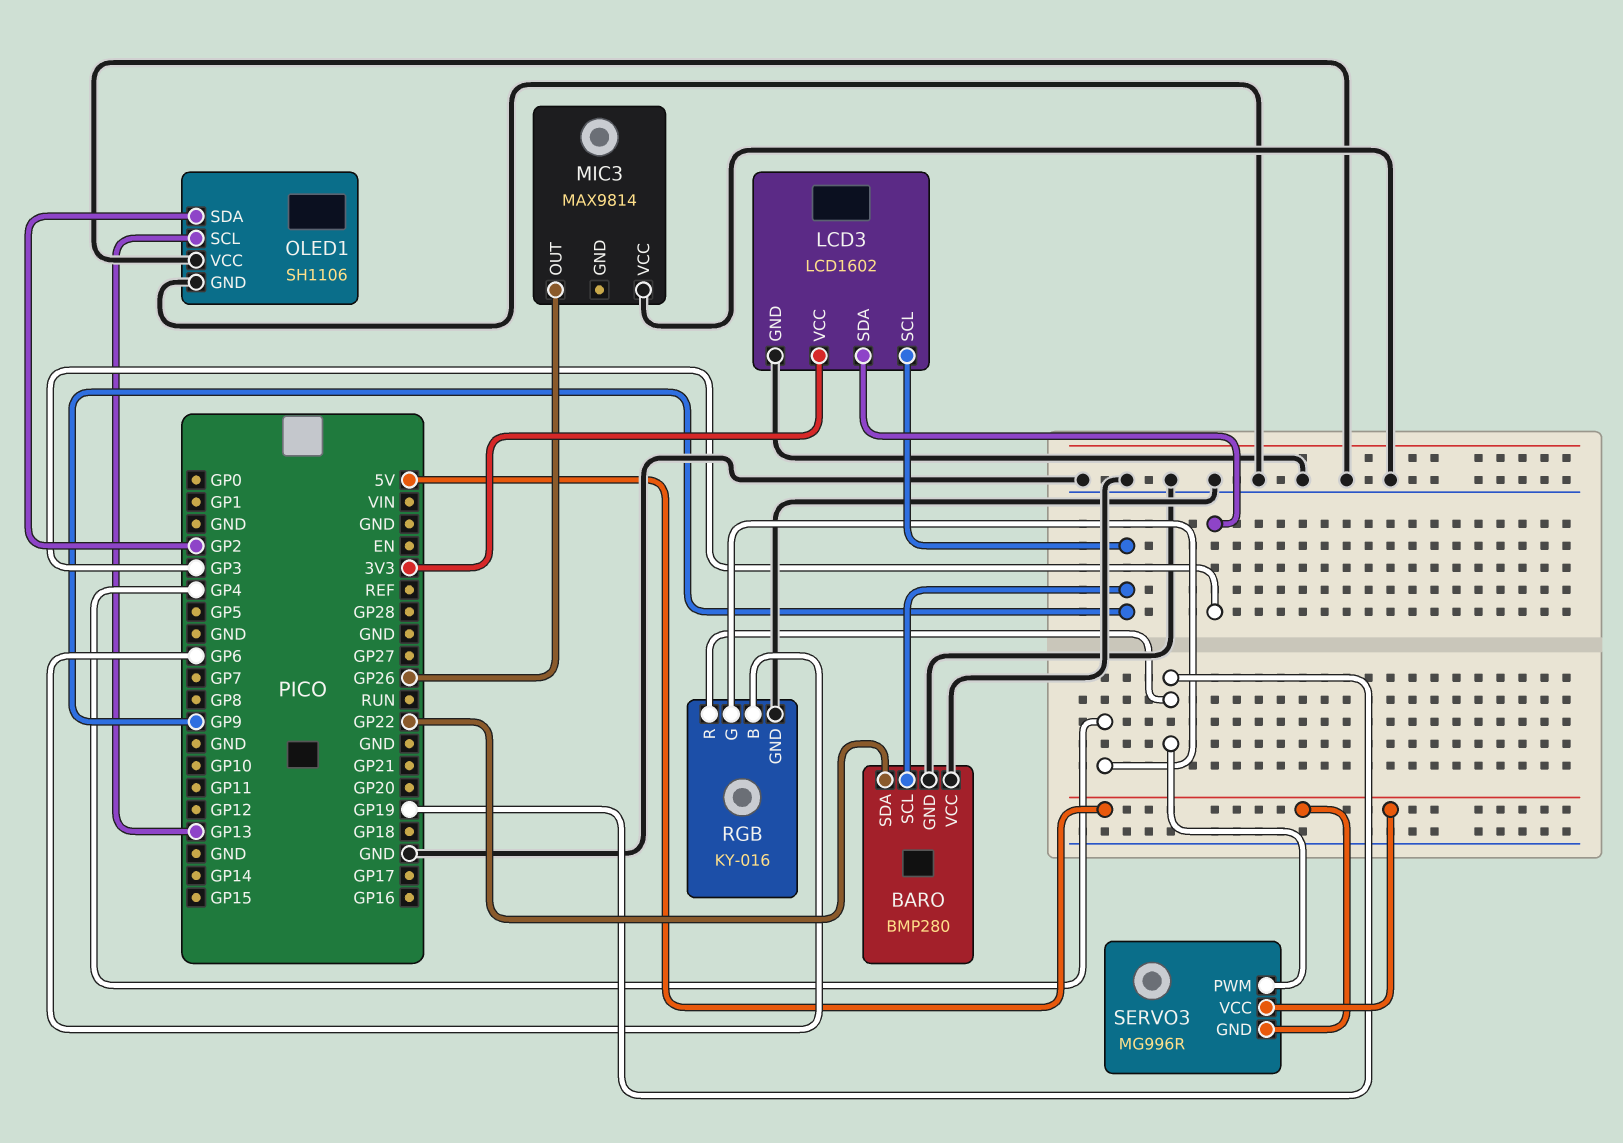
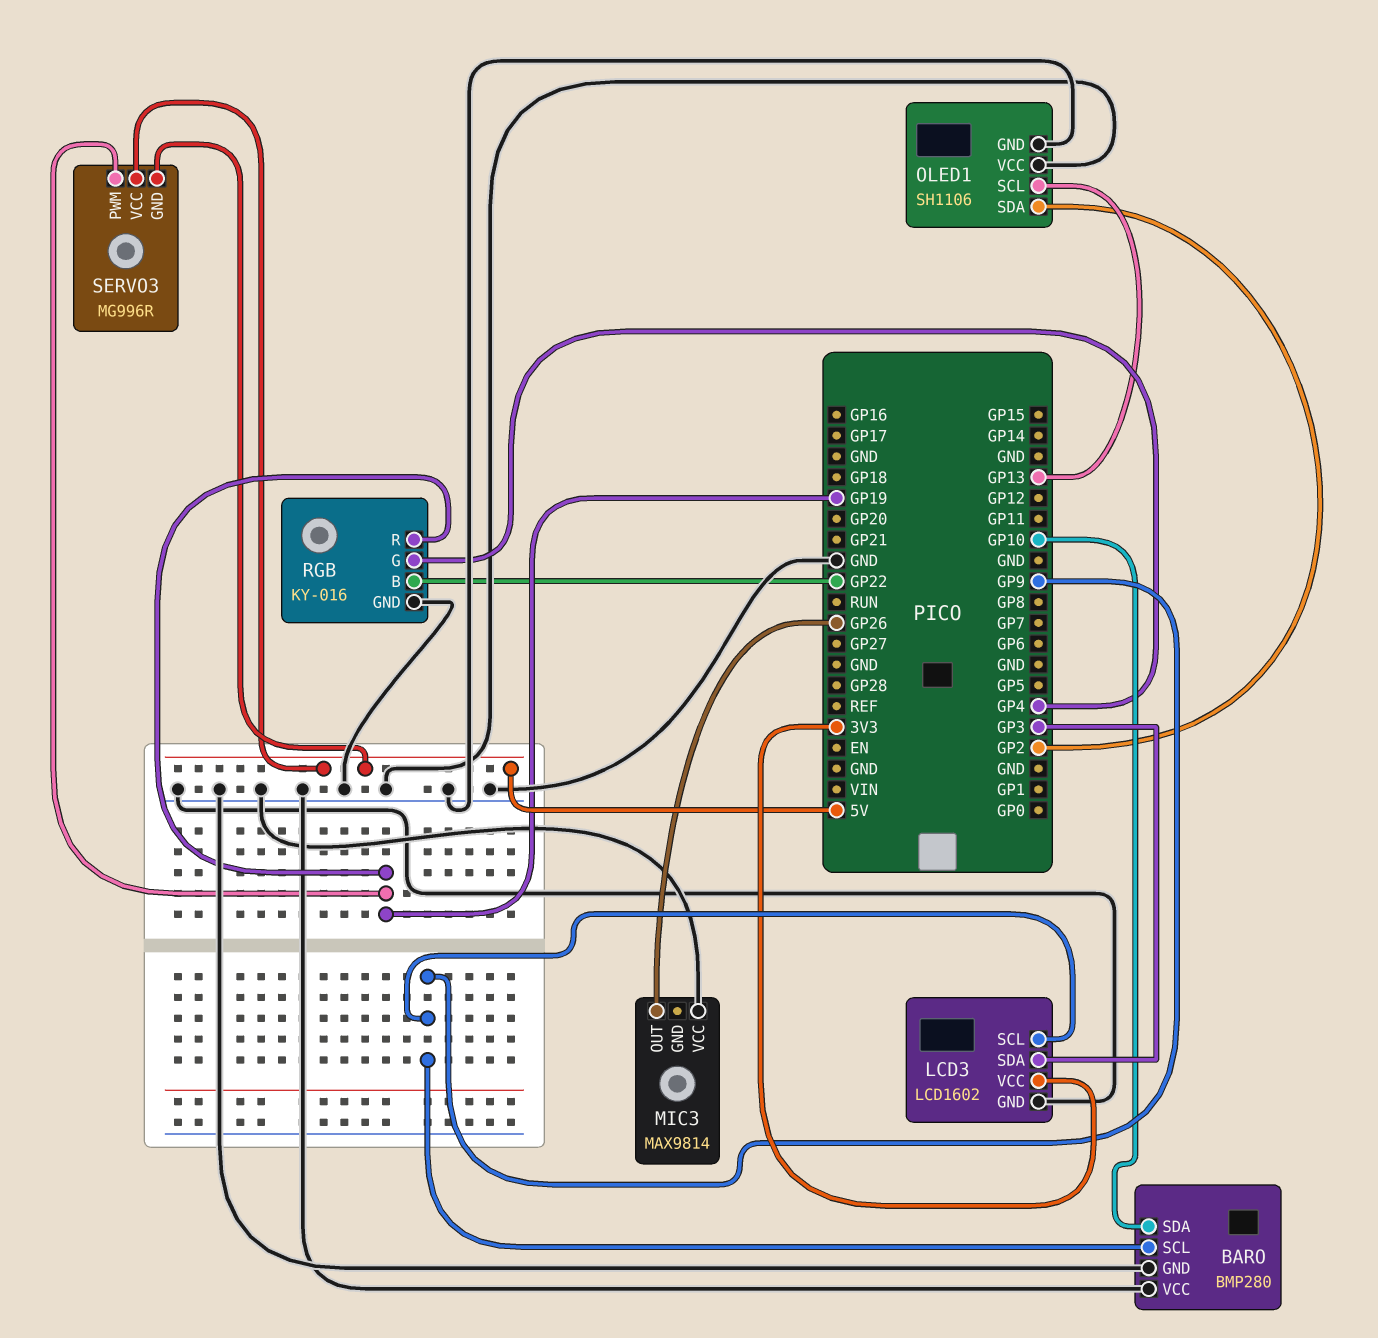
BARO pin SDA: GP22 -> GP10
RGB pin B: GP6 -> GP22

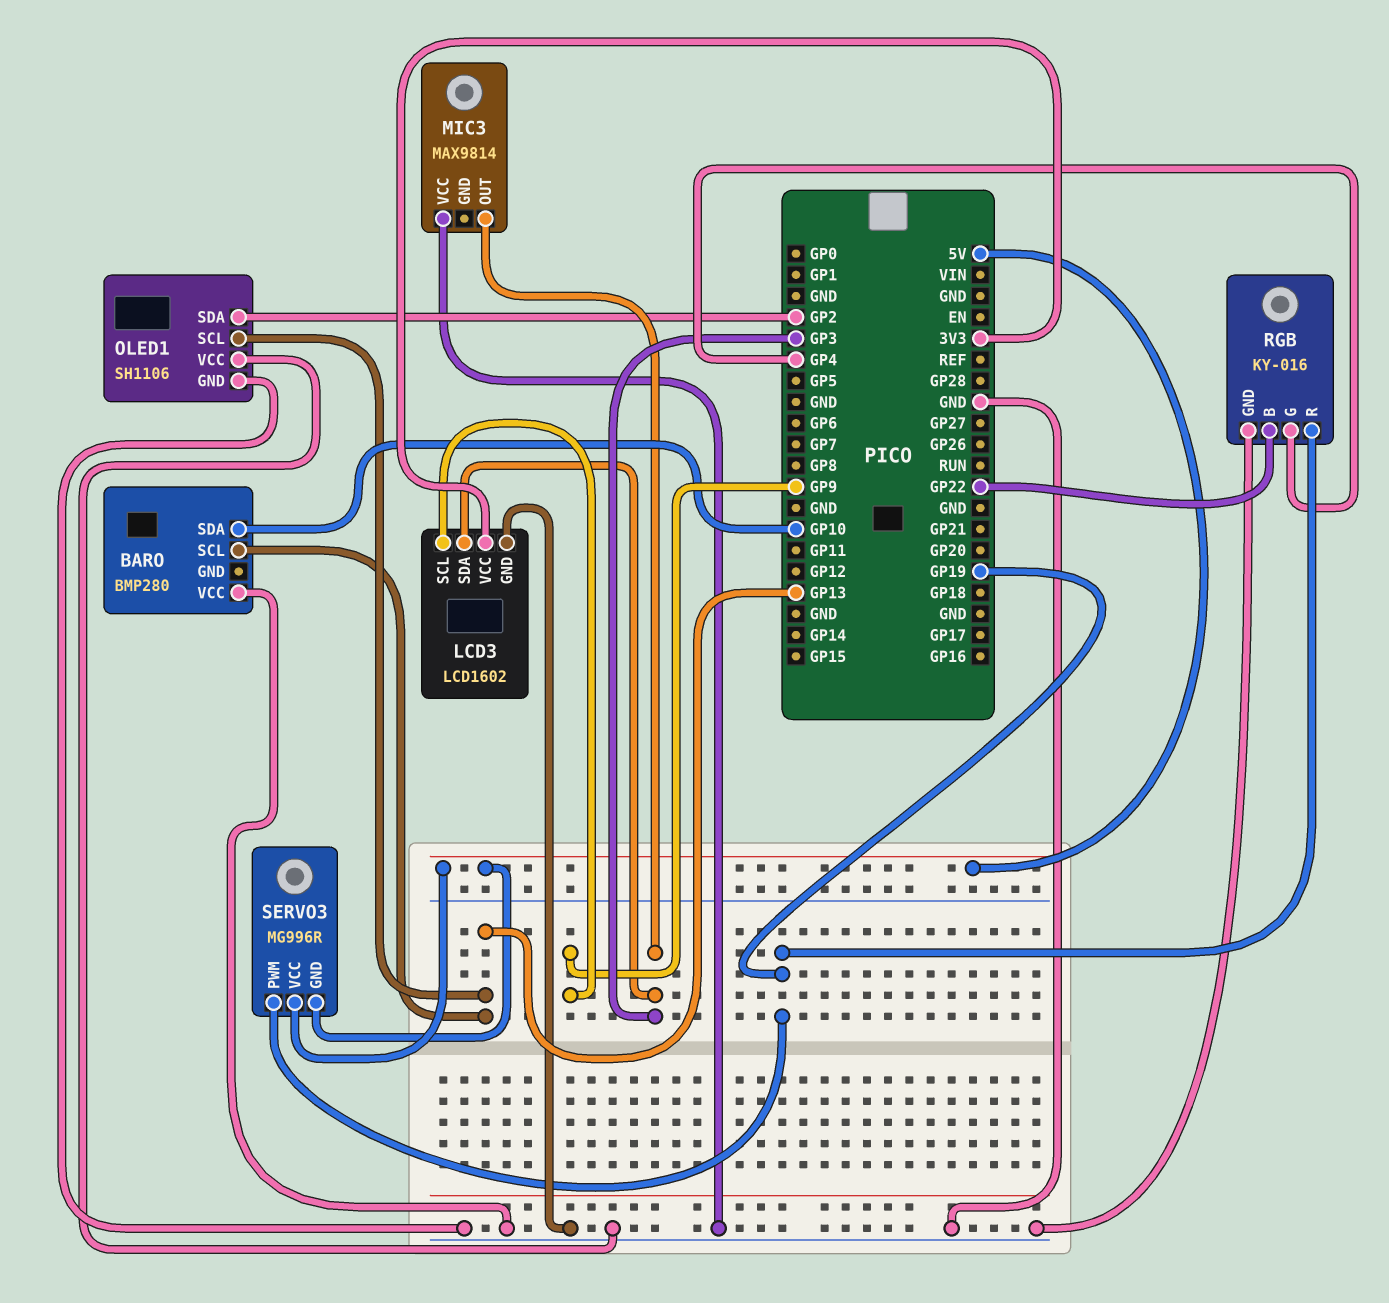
BARO pin GND: GND -> none
BARO pin SCL: GP9 -> GP13
MIC3 pin OUT: GP26 -> GP3

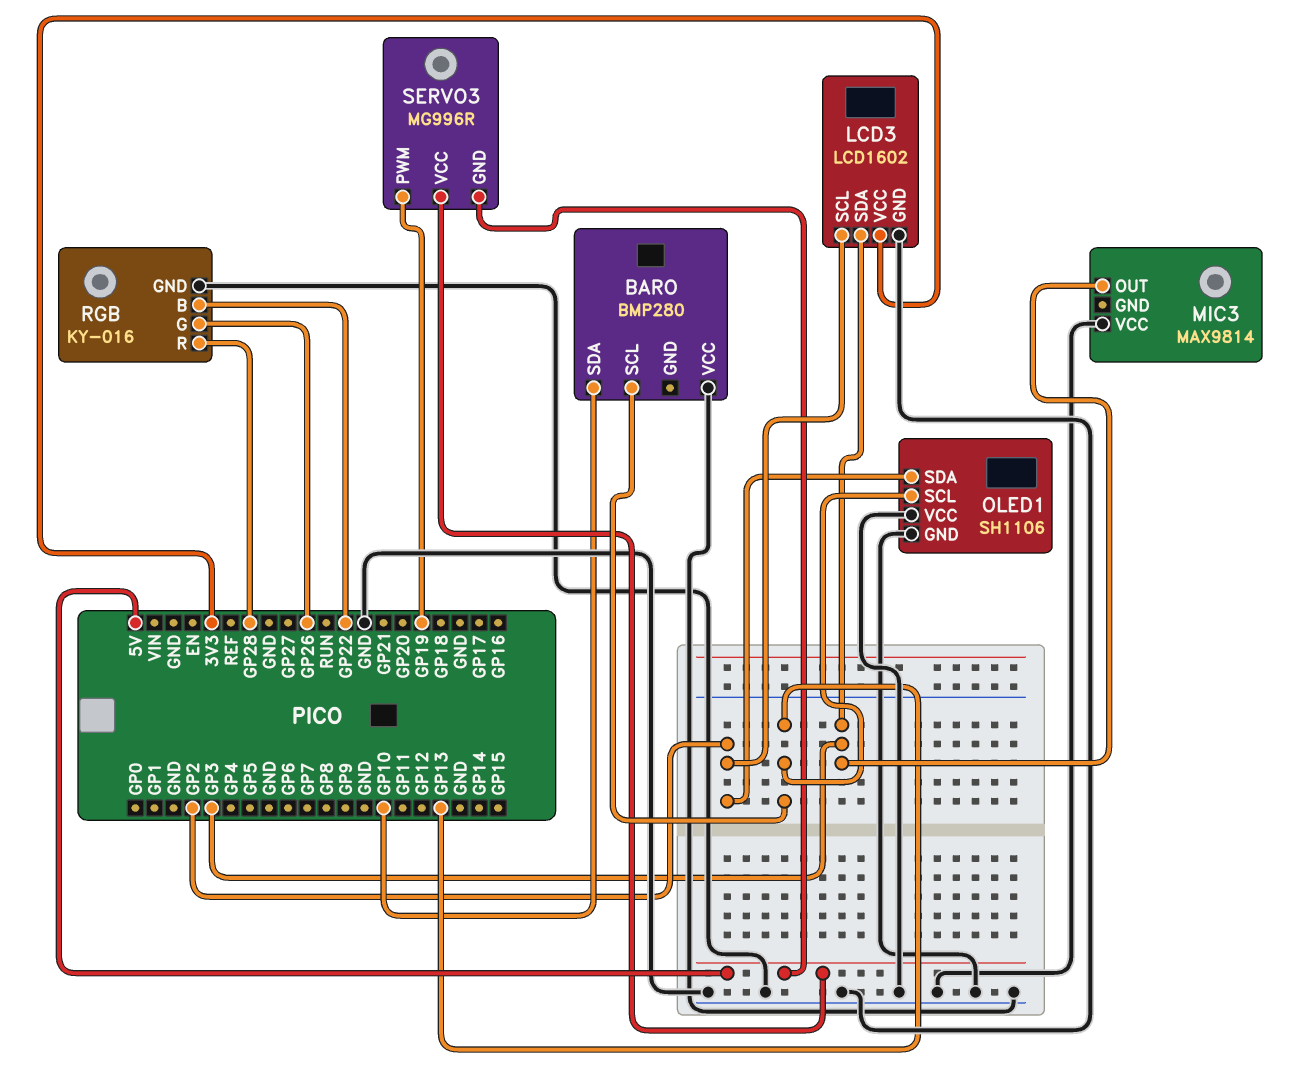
LCD3 pin SCL: GP9 -> GP2
RGB pin G: GP4 -> GP26
RGB pin R: GP19 -> GP28

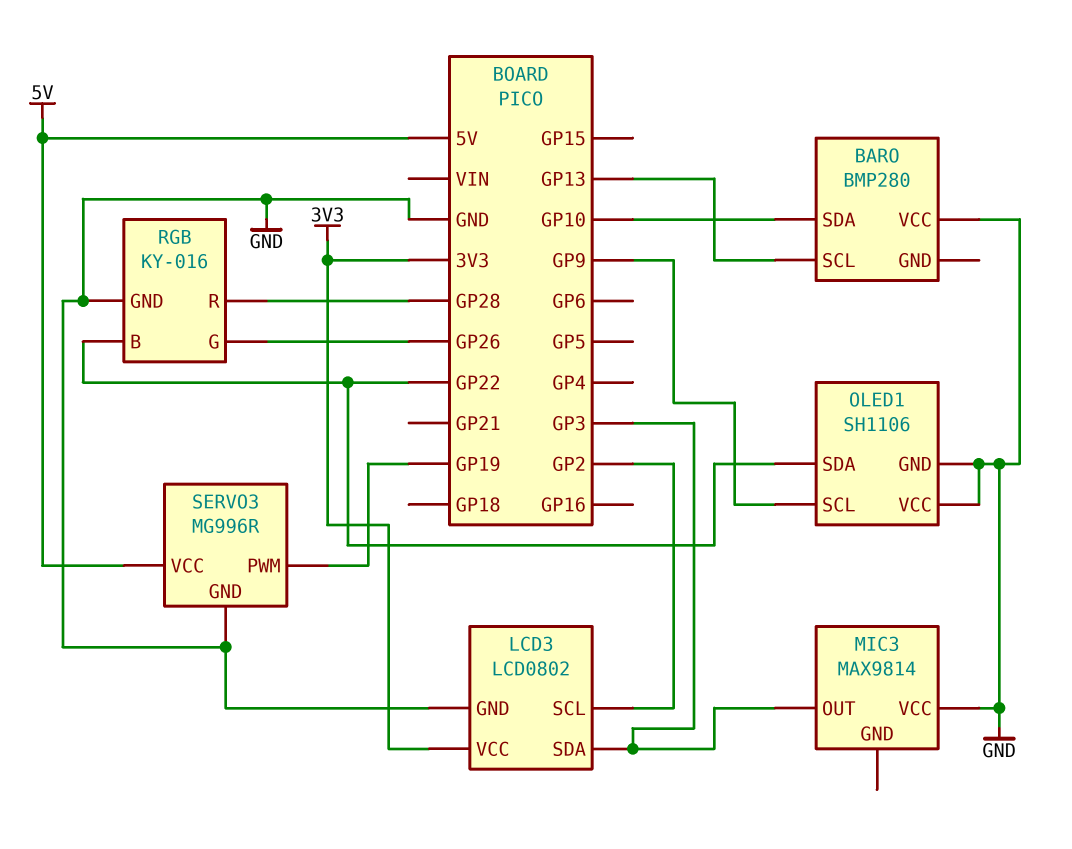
LCD3: LCD1602 -> LCD0802
OLED1 pin SCL: GP13 -> GP9
OLED1 pin SDA: GP2 -> GP22
SERVO3 pin GND: 5V -> GND

